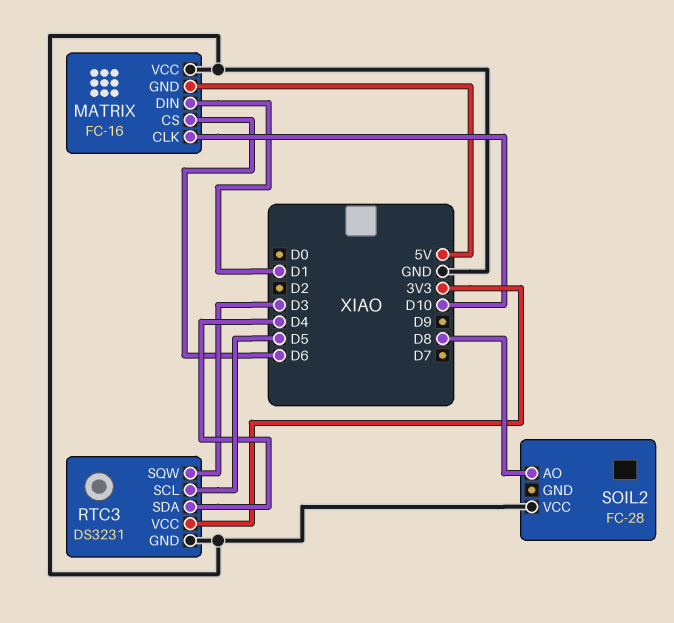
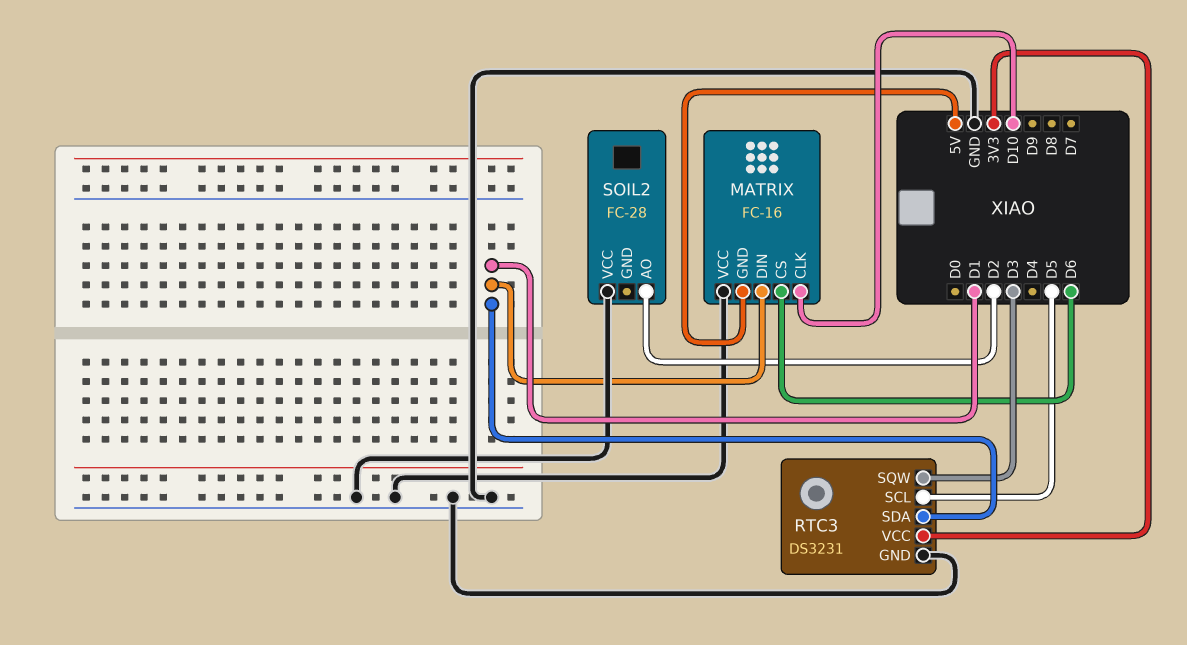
RTC3 pin SDA: D4 -> D1
SOIL2 pin AO: D8 -> D2

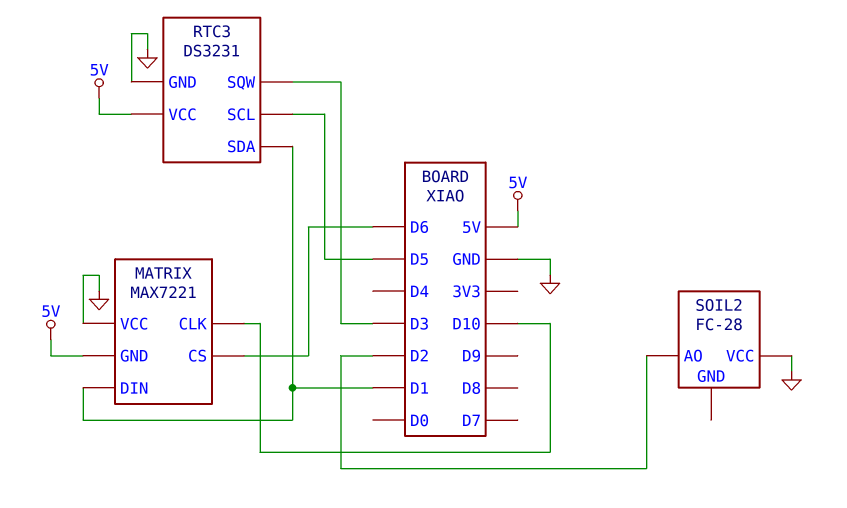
MATRIX: FC-16 -> MAX7221
RTC3 pin VCC: 3V3 -> 5V

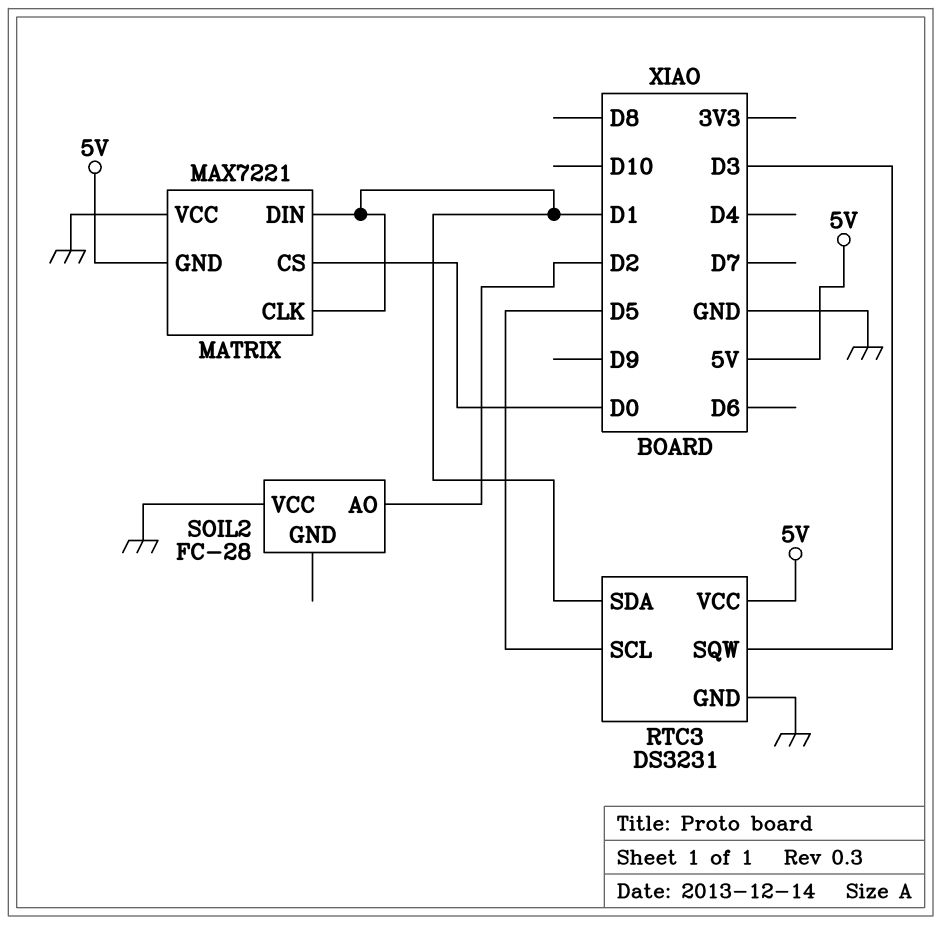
MATRIX pin CLK: D10 -> D1
MATRIX pin CS: D6 -> D0

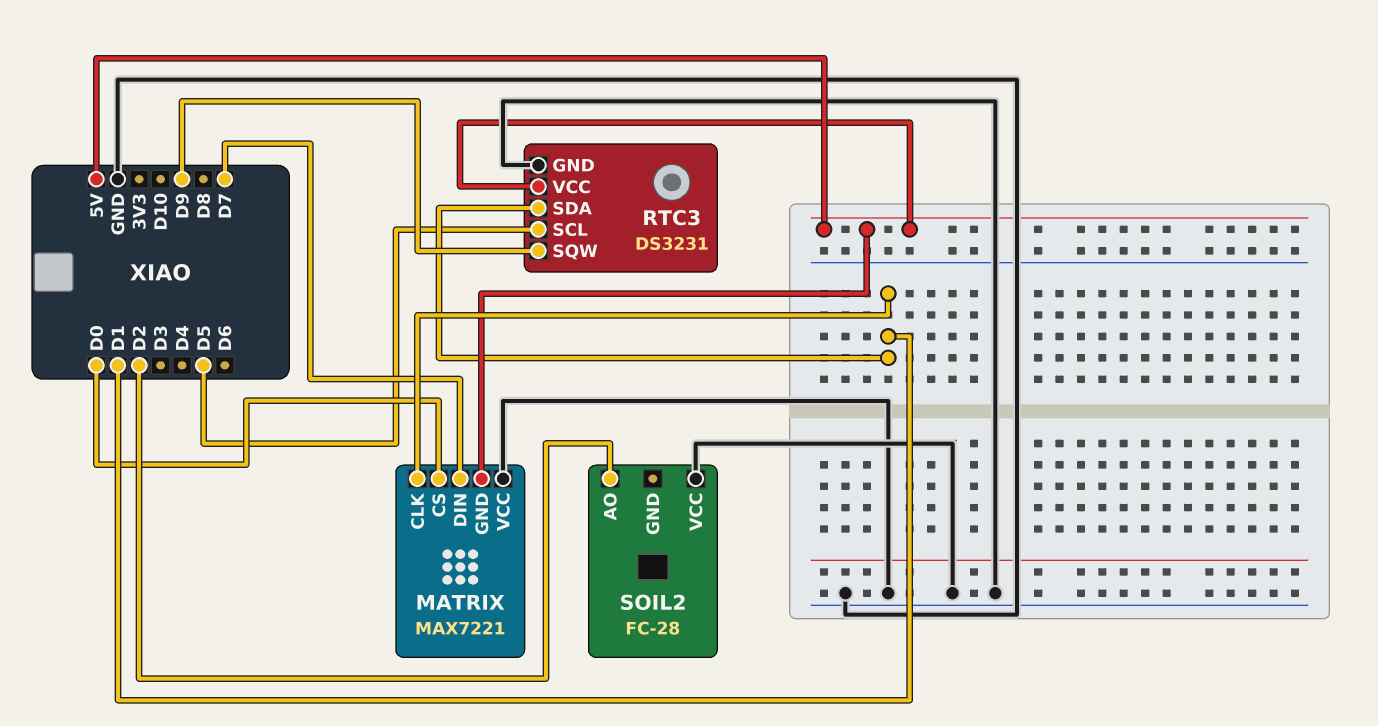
MATRIX pin DIN: D1 -> D7
RTC3 pin SQW: D3 -> D9

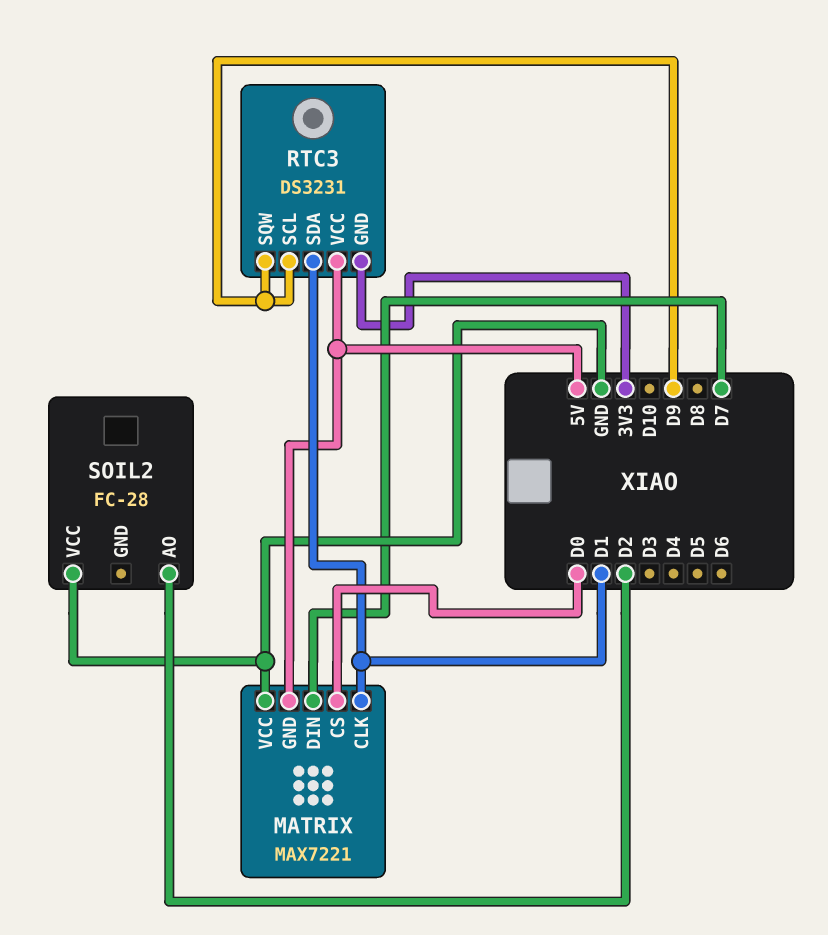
RTC3 pin GND: GND -> 3V3
RTC3 pin SCL: D5 -> D9

